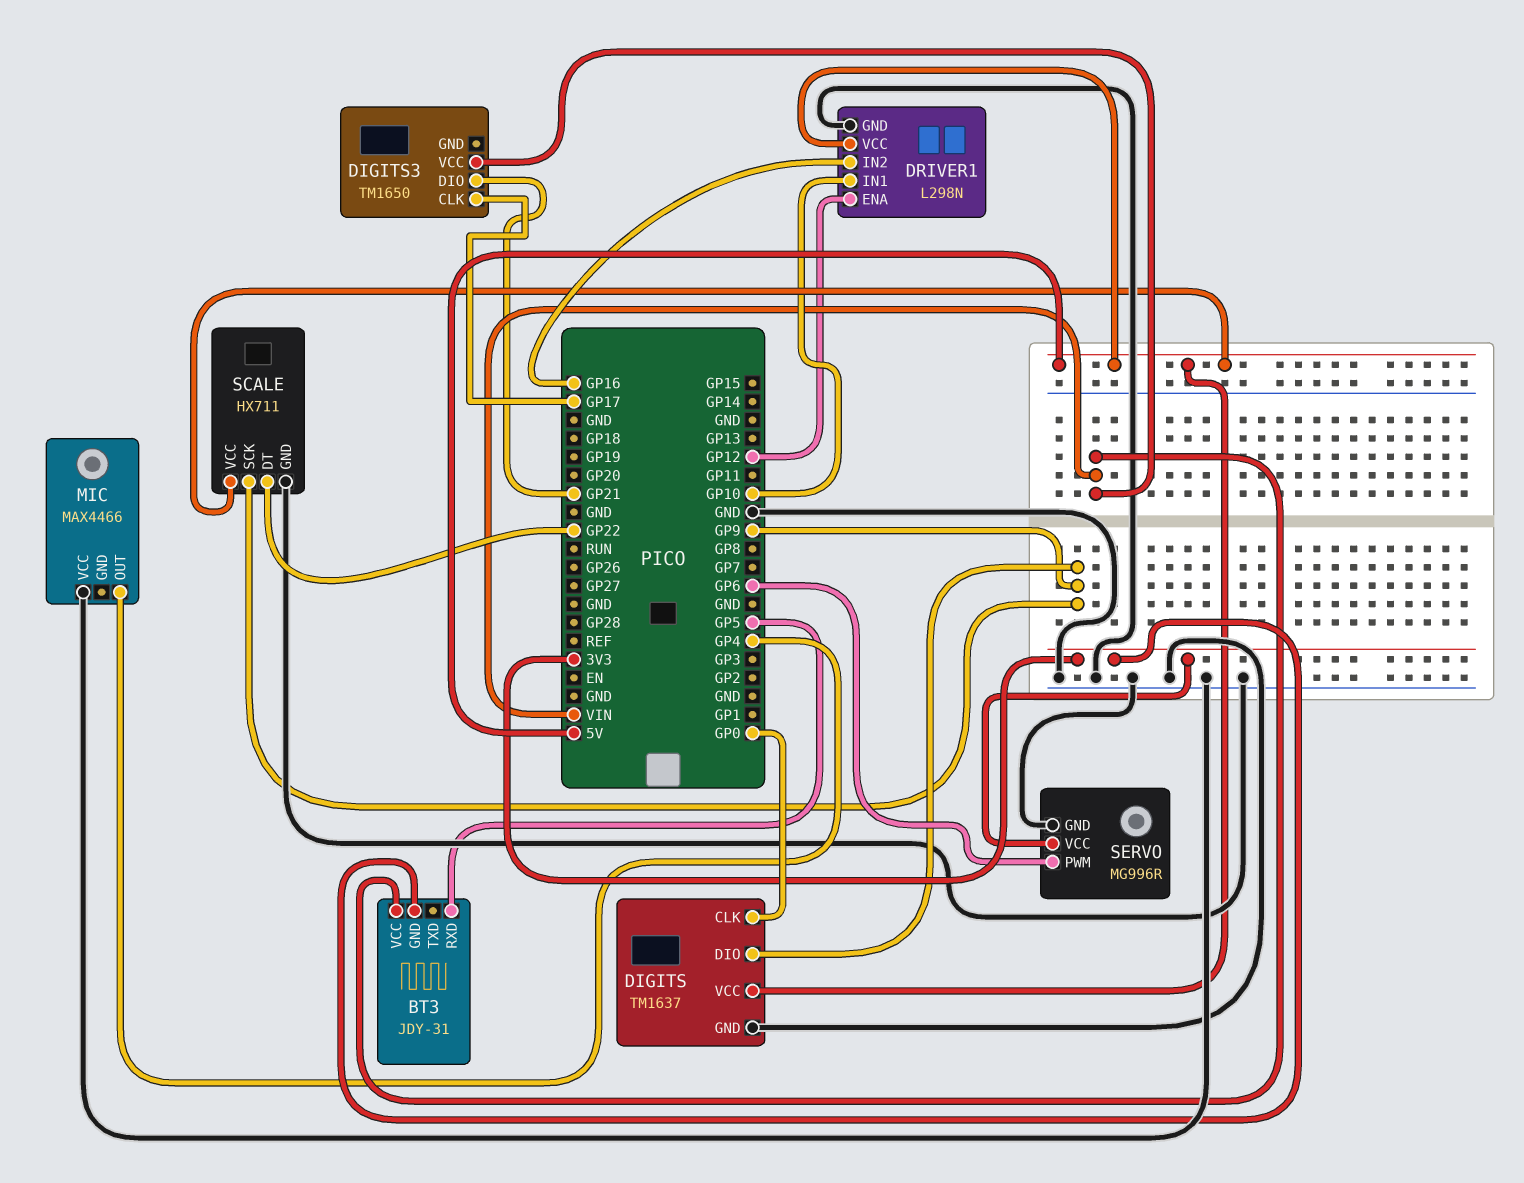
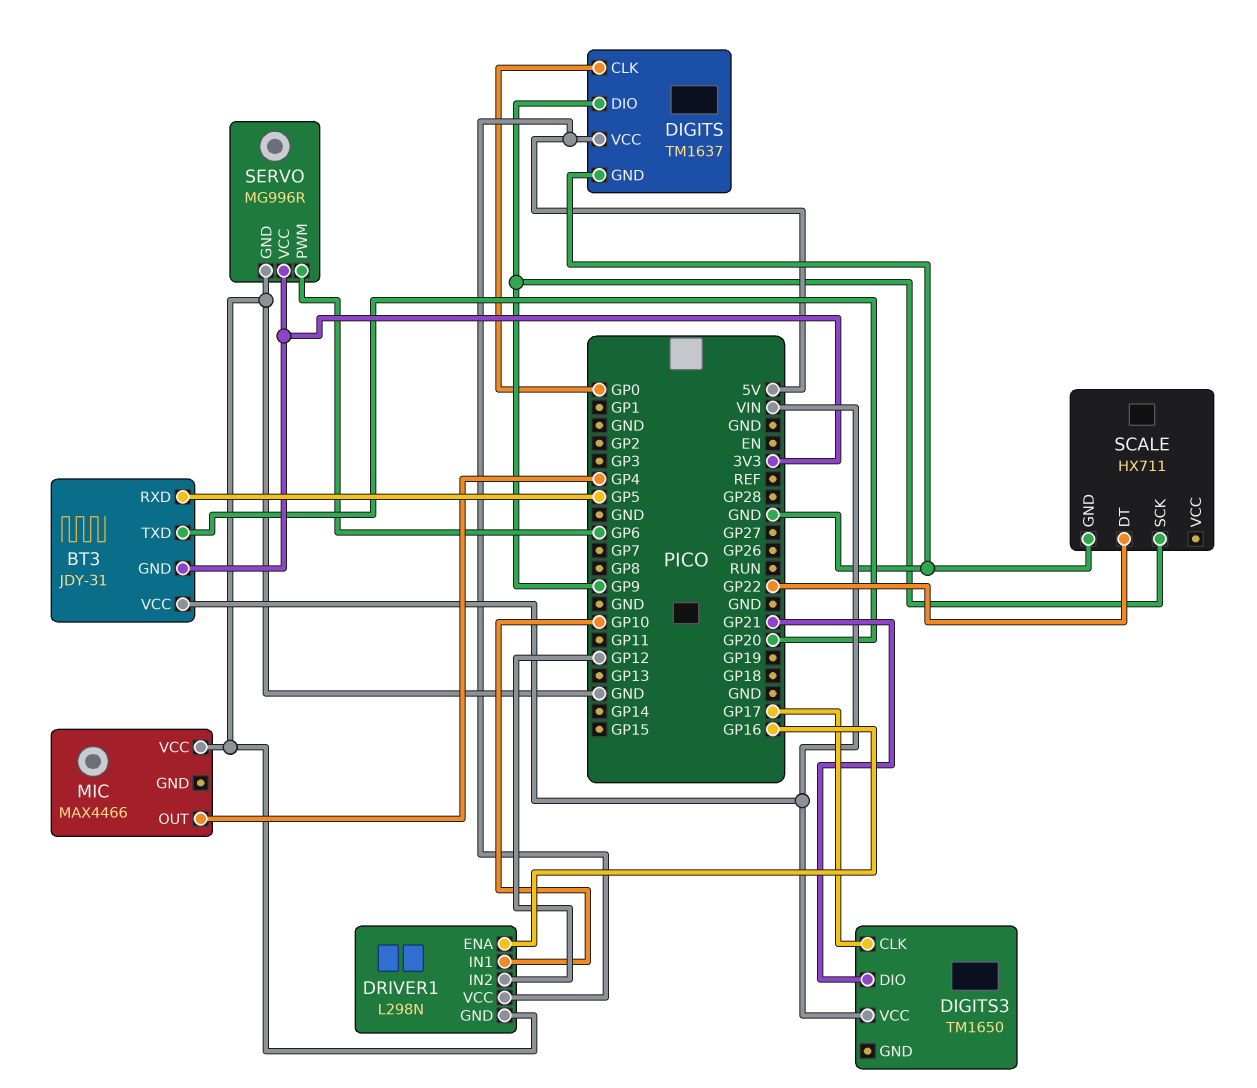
BT3 pin TXD: none -> GP20
DRIVER1 pin ENA: GP12 -> GP16
DRIVER1 pin IN2: GP16 -> GP12
SCALE pin VCC: 5V -> none

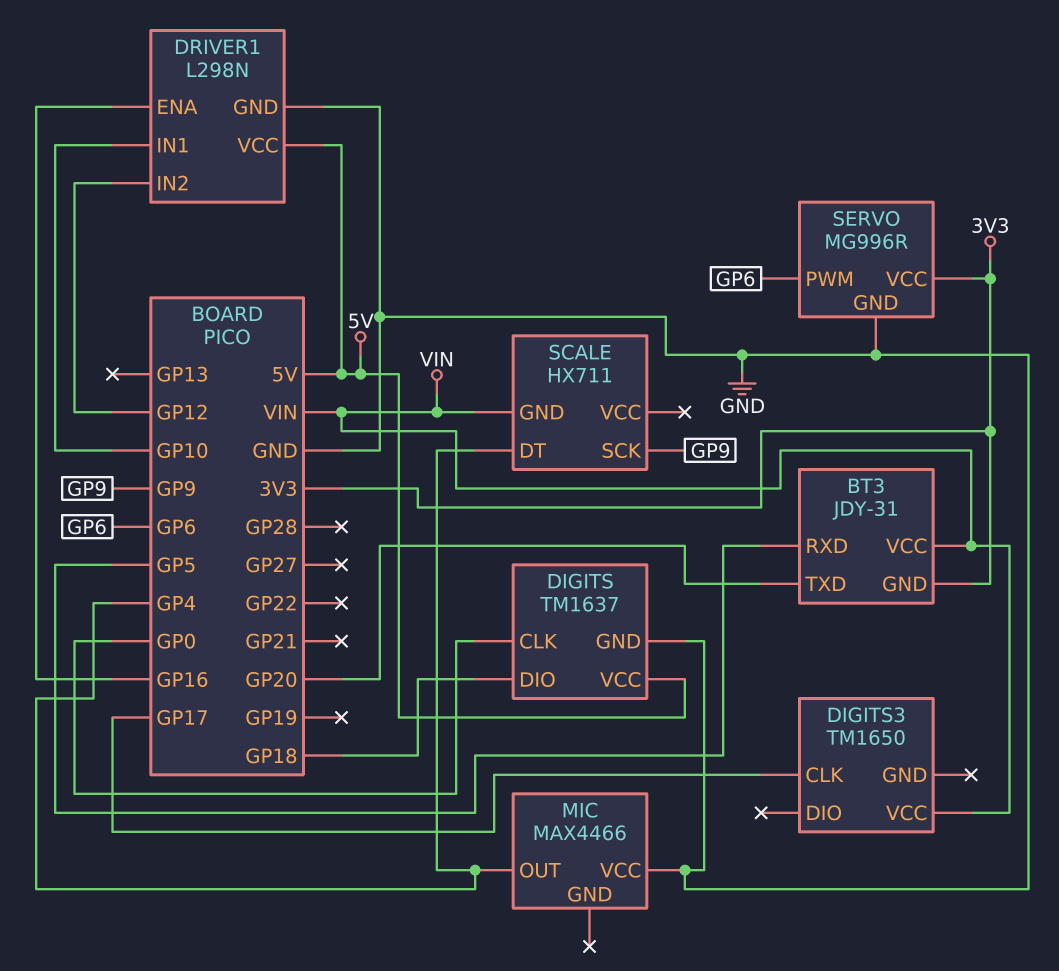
DIGITS pin DIO: GP9 -> GP18
DIGITS3 pin DIO: GP21 -> none
SCALE pin DT: GP22 -> GP4
SCALE pin GND: GND -> VIN

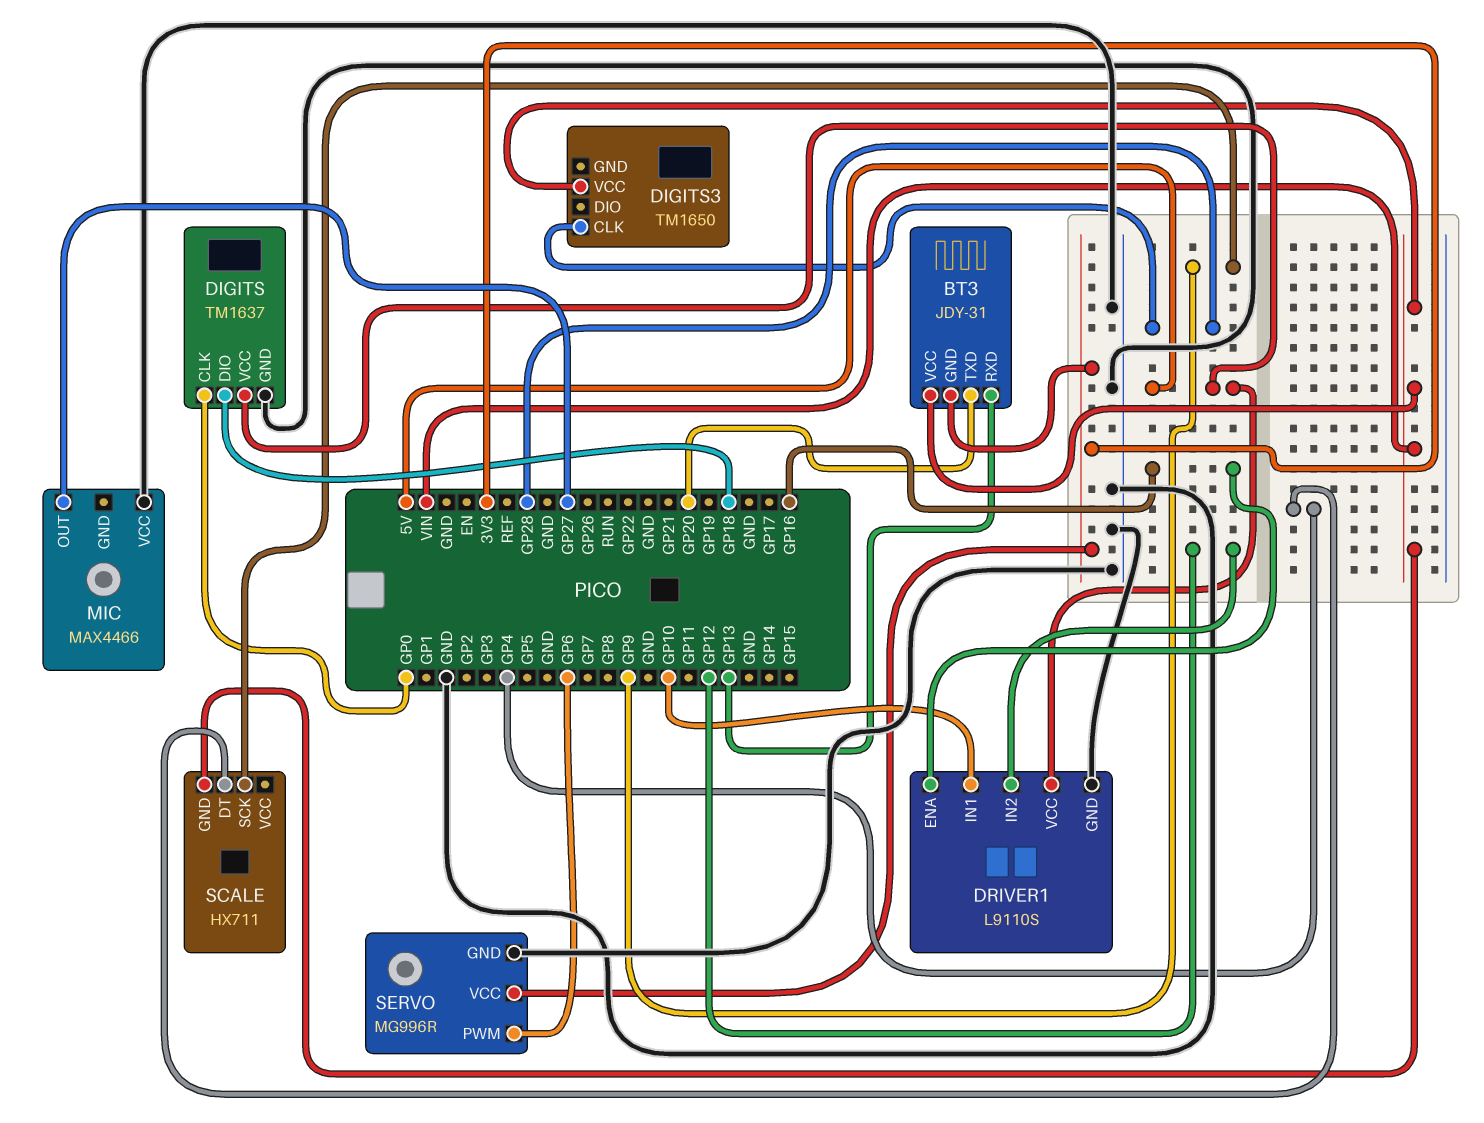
BT3 pin RXD: GP5 -> GP13
DIGITS3 pin CLK: GP17 -> GP28
DRIVER1: L298N -> L9110S
MIC pin OUT: GP4 -> GP27

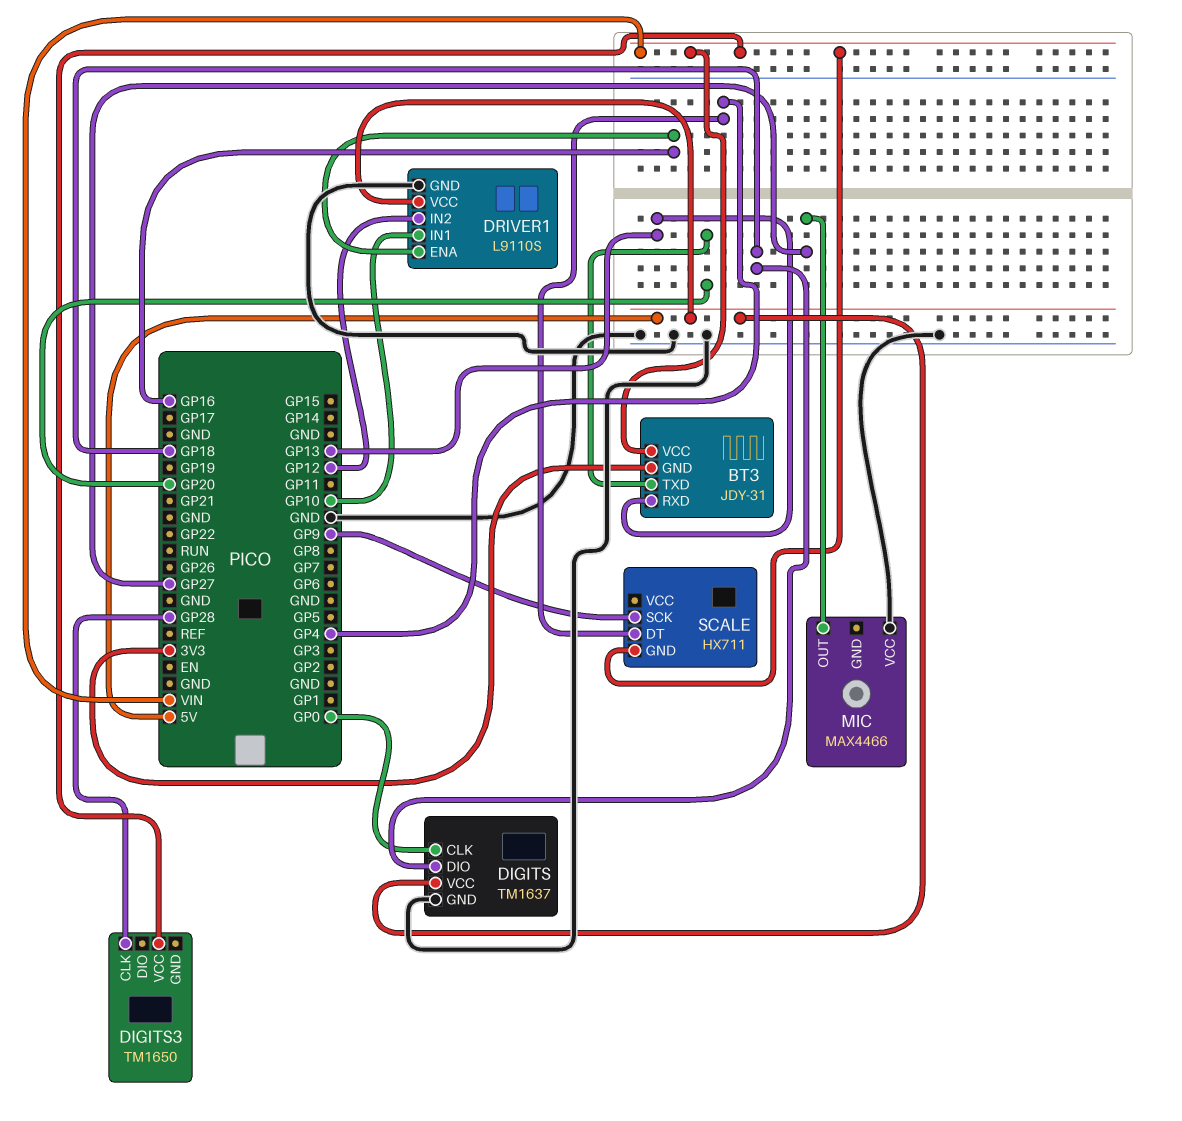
SERVO: MG996R -> none
SERVO pin GND: GND -> none
SERVO pin PWM: GP6 -> none
SERVO pin VCC: 3V3 -> none

